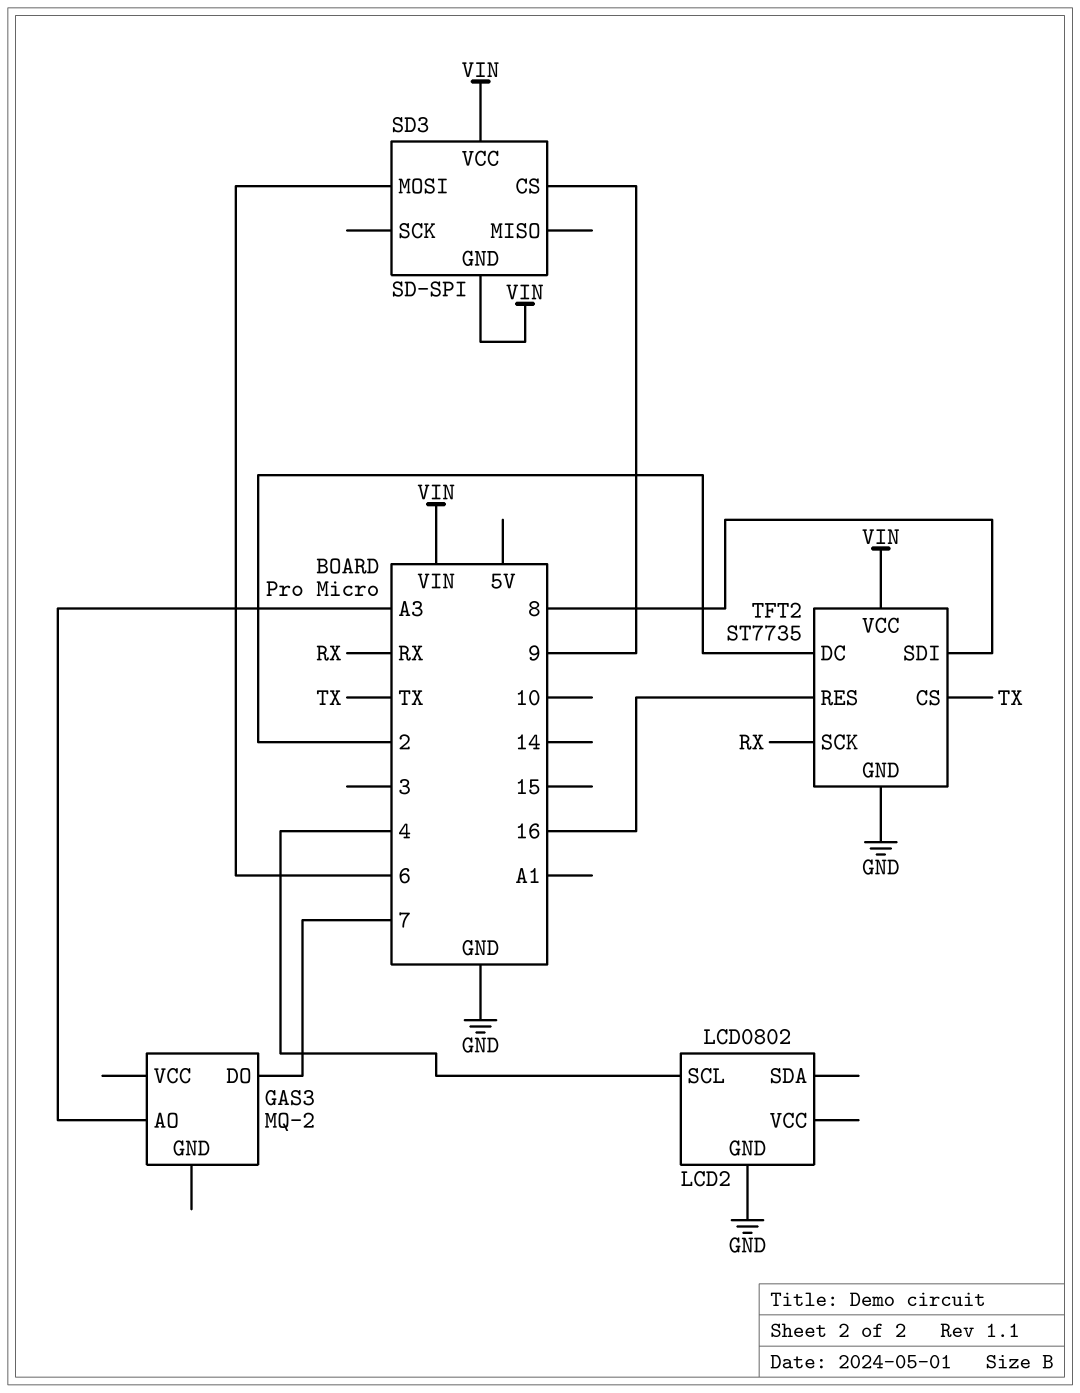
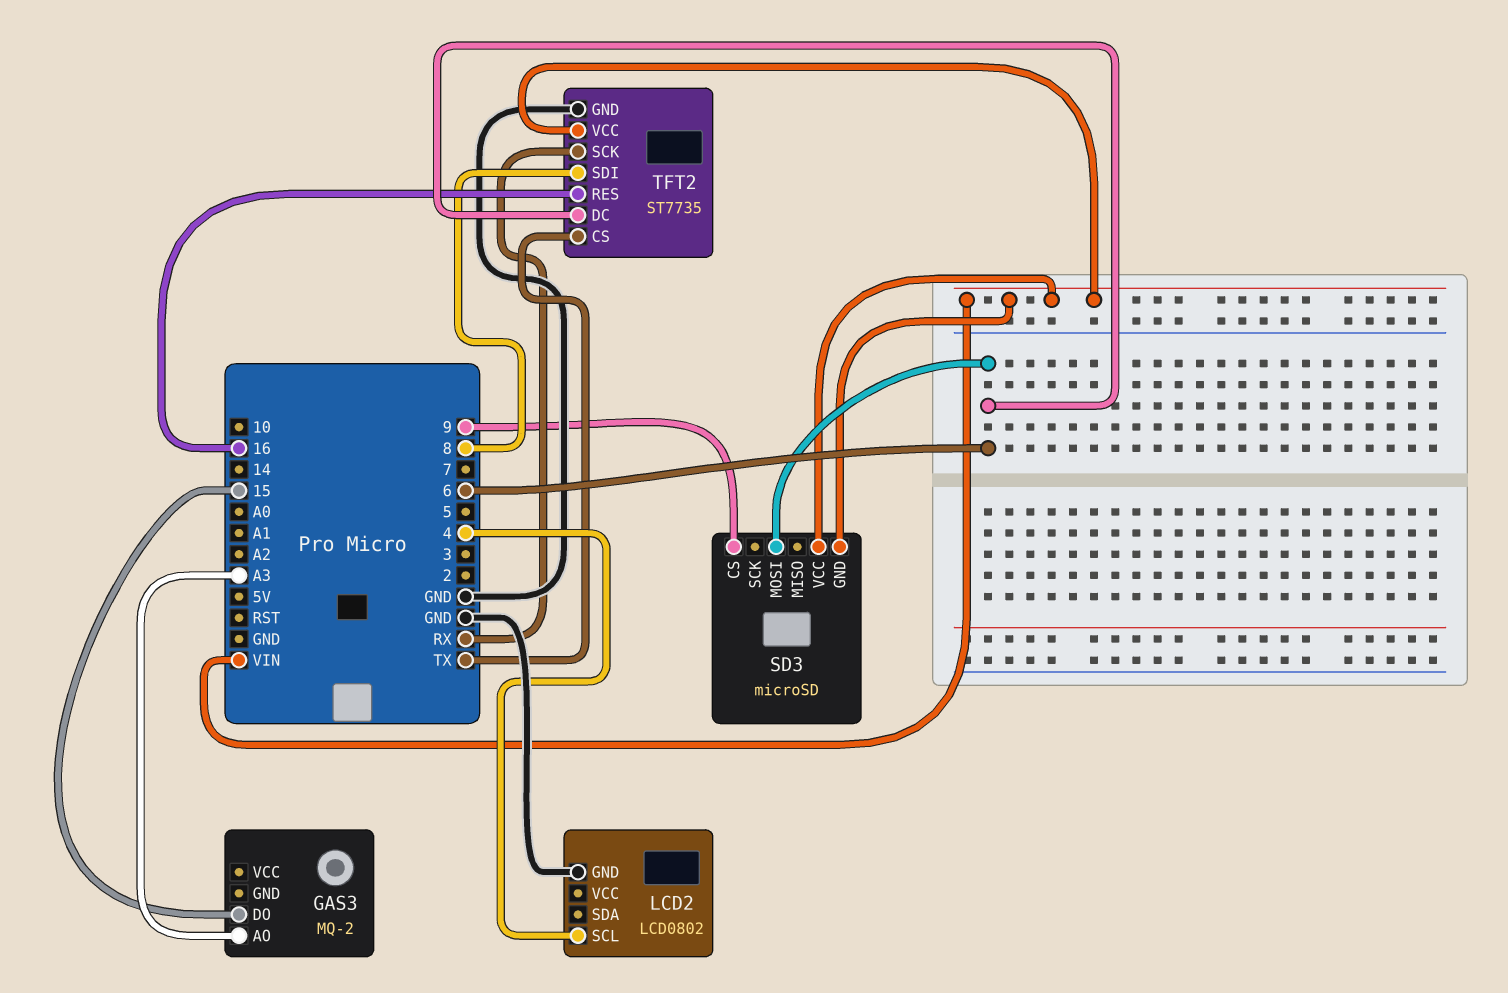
GAS3 pin DO: 7 -> 15
SD3: SD-SPI -> microSD
TFT2 pin DC: 2 -> 6

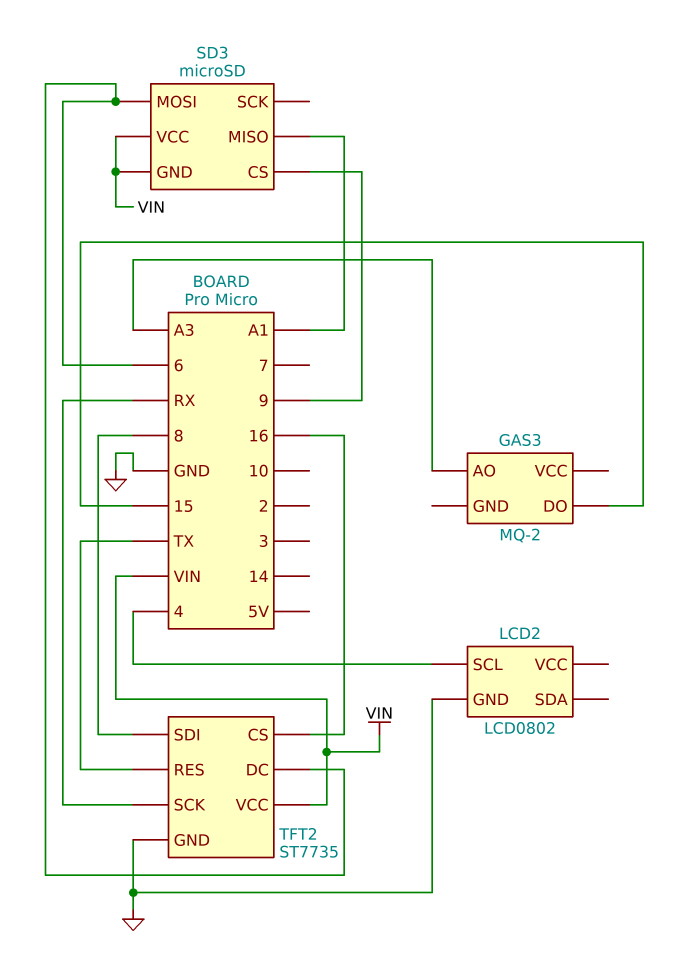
SD3 pin MISO: none -> A1
TFT2 pin CS: TX -> 16
TFT2 pin RES: 16 -> TX

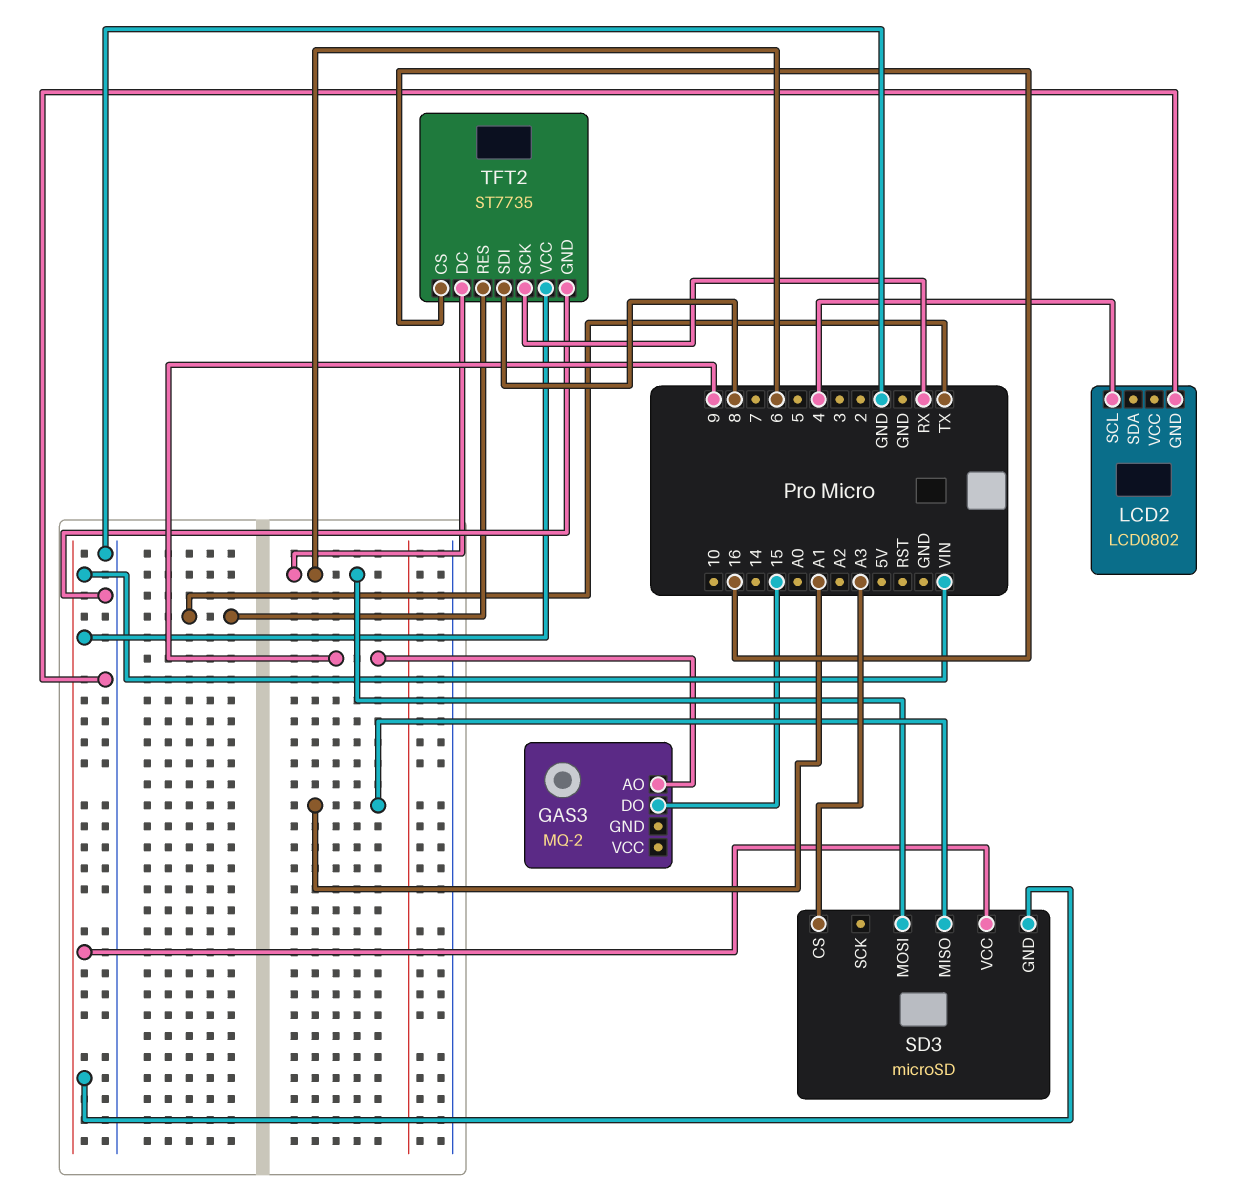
GAS3 pin AO: A3 -> 9
SD3 pin CS: 9 -> A3

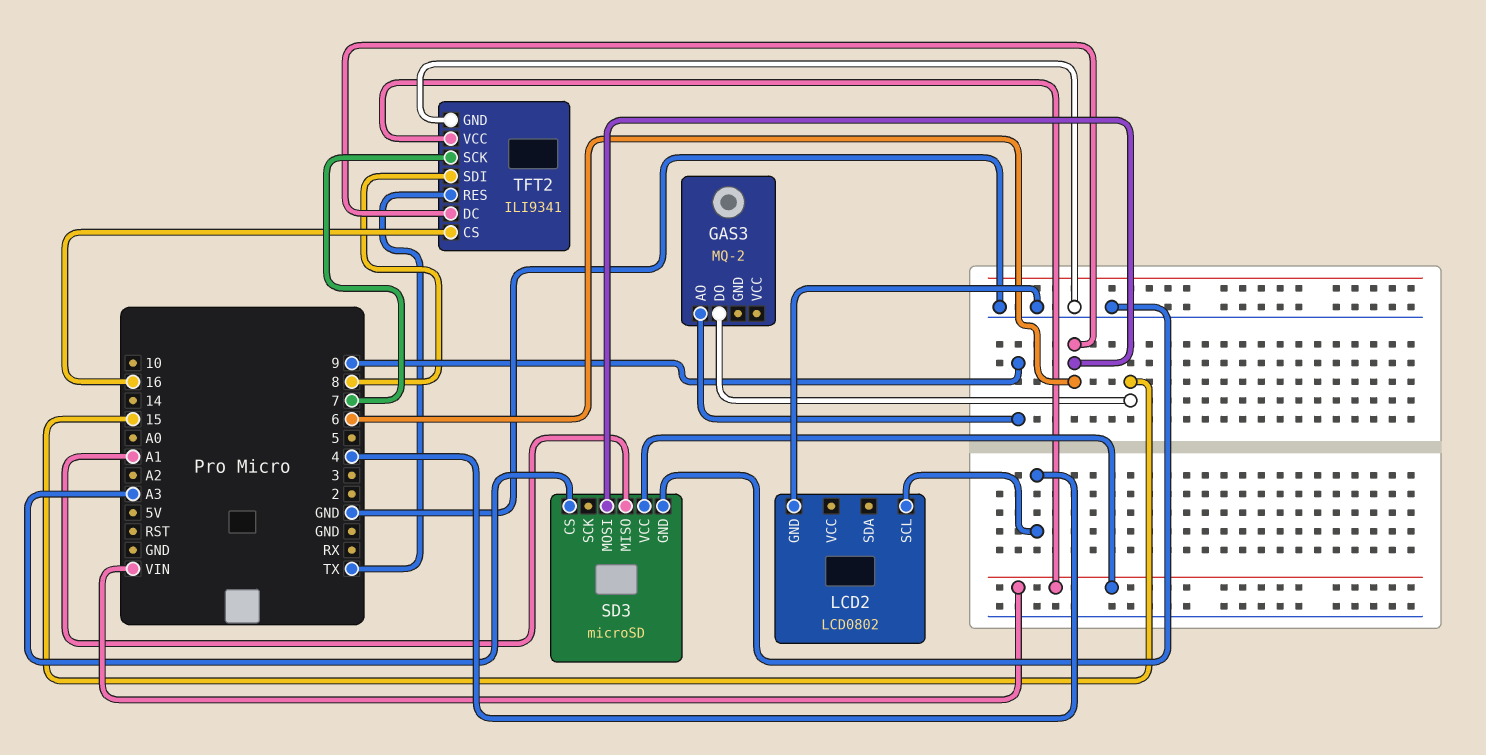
SD3 pin GND: VIN -> GND
TFT2: ST7735 -> ILI9341
TFT2 pin SCK: RX -> 7

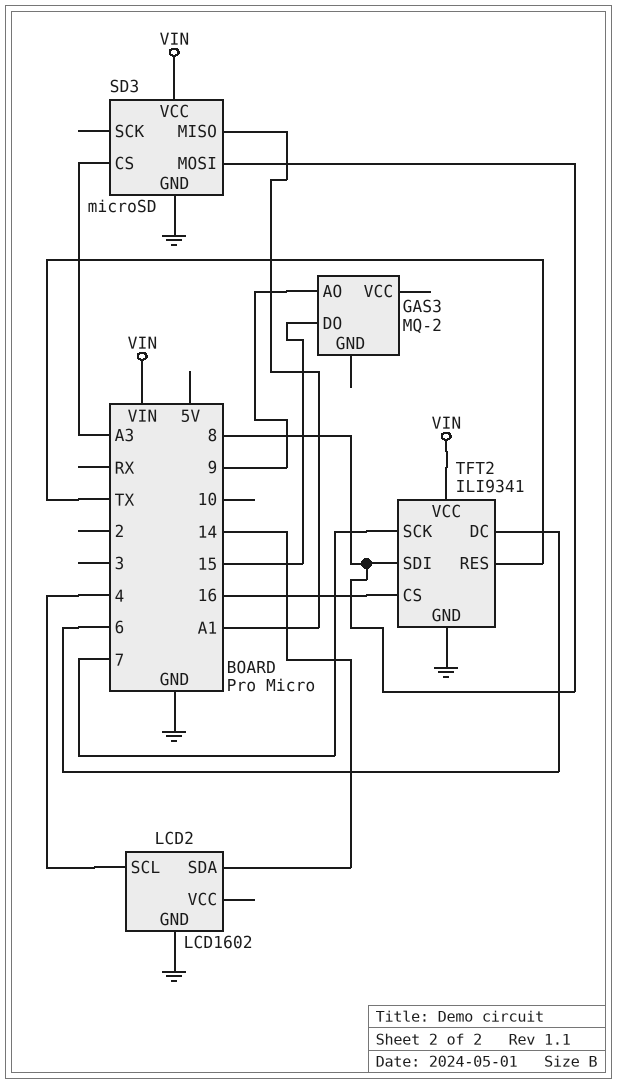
LCD2: LCD0802 -> LCD1602
LCD2 pin SDA: none -> 14
SD3 pin MOSI: 6 -> 8

